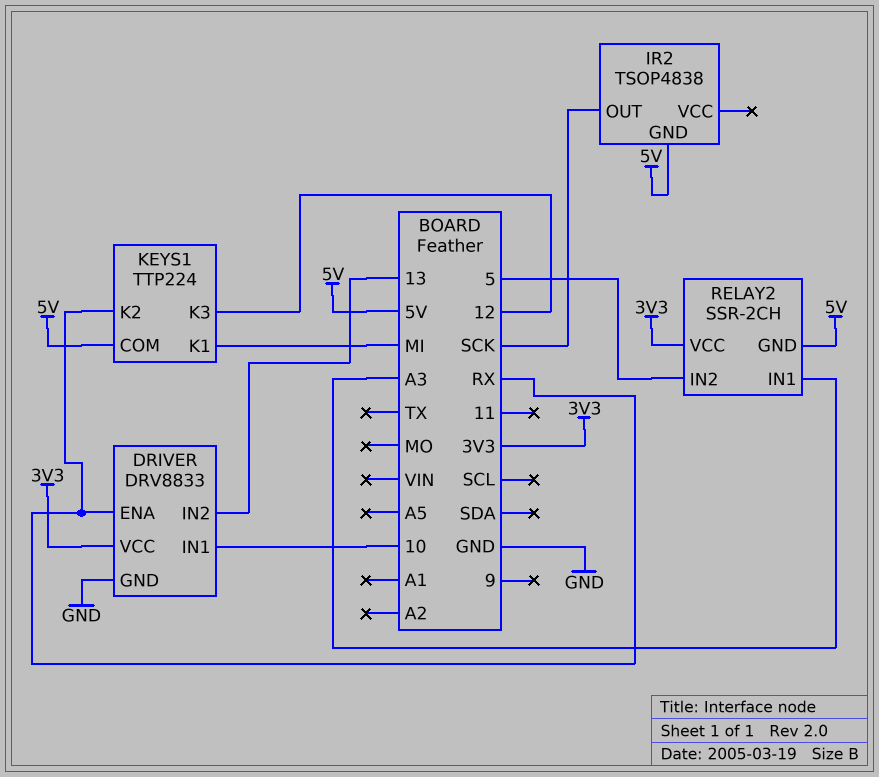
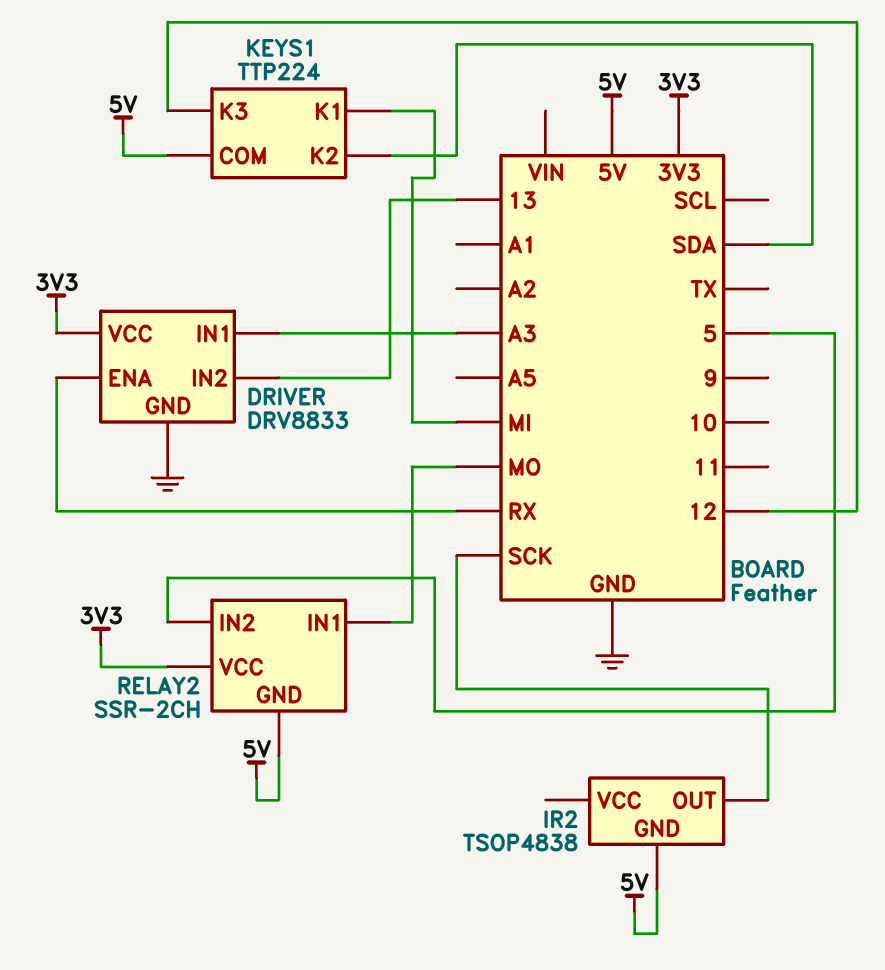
DRIVER pin IN1: 10 -> A3
KEYS1 pin K2: RX -> SDA
RELAY2 pin IN1: A3 -> MO

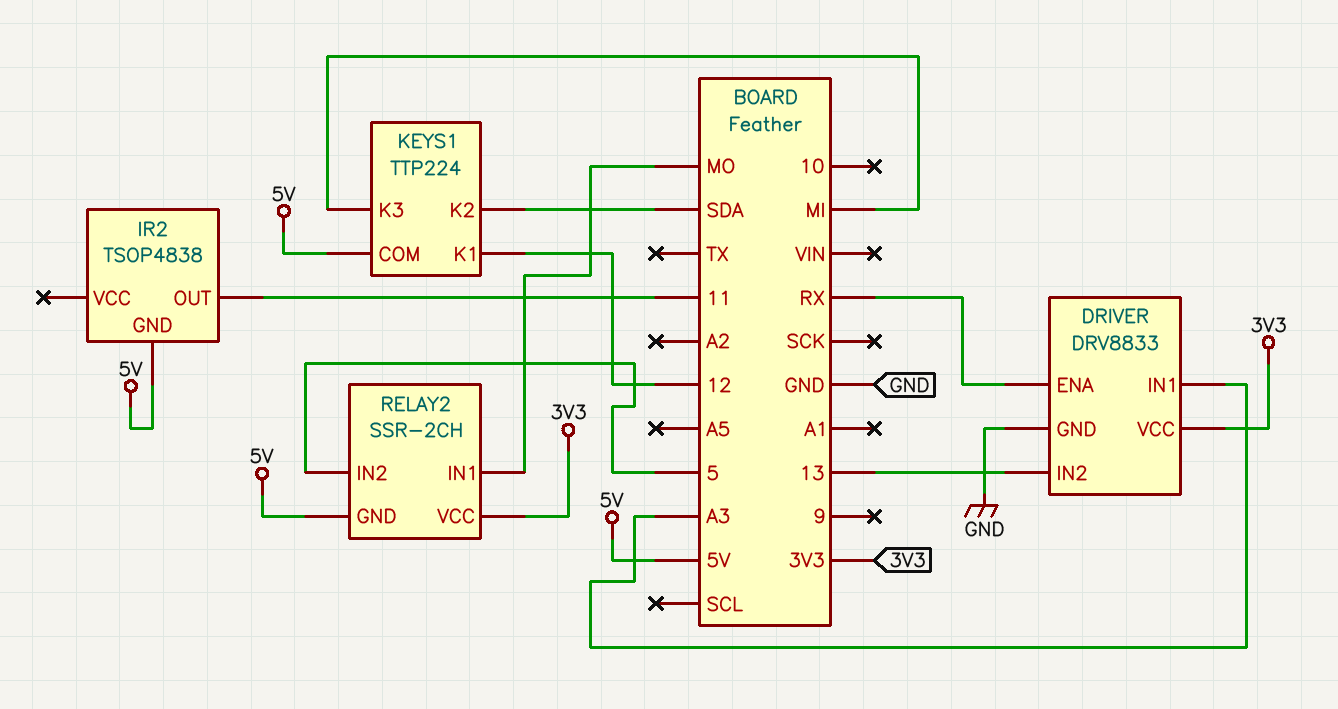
IR2 pin OUT: SCK -> 11
KEYS1 pin K1: MI -> 12
KEYS1 pin K3: 12 -> MI

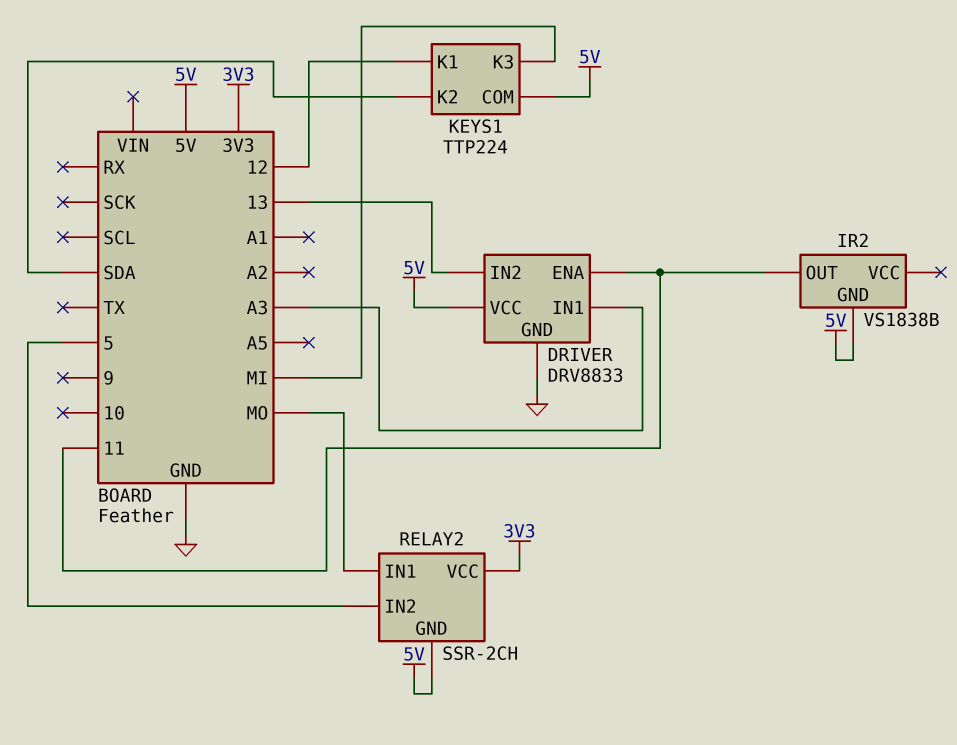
DRIVER pin ENA: RX -> 11
DRIVER pin VCC: 3V3 -> 5V
IR2: TSOP4838 -> VS1838B

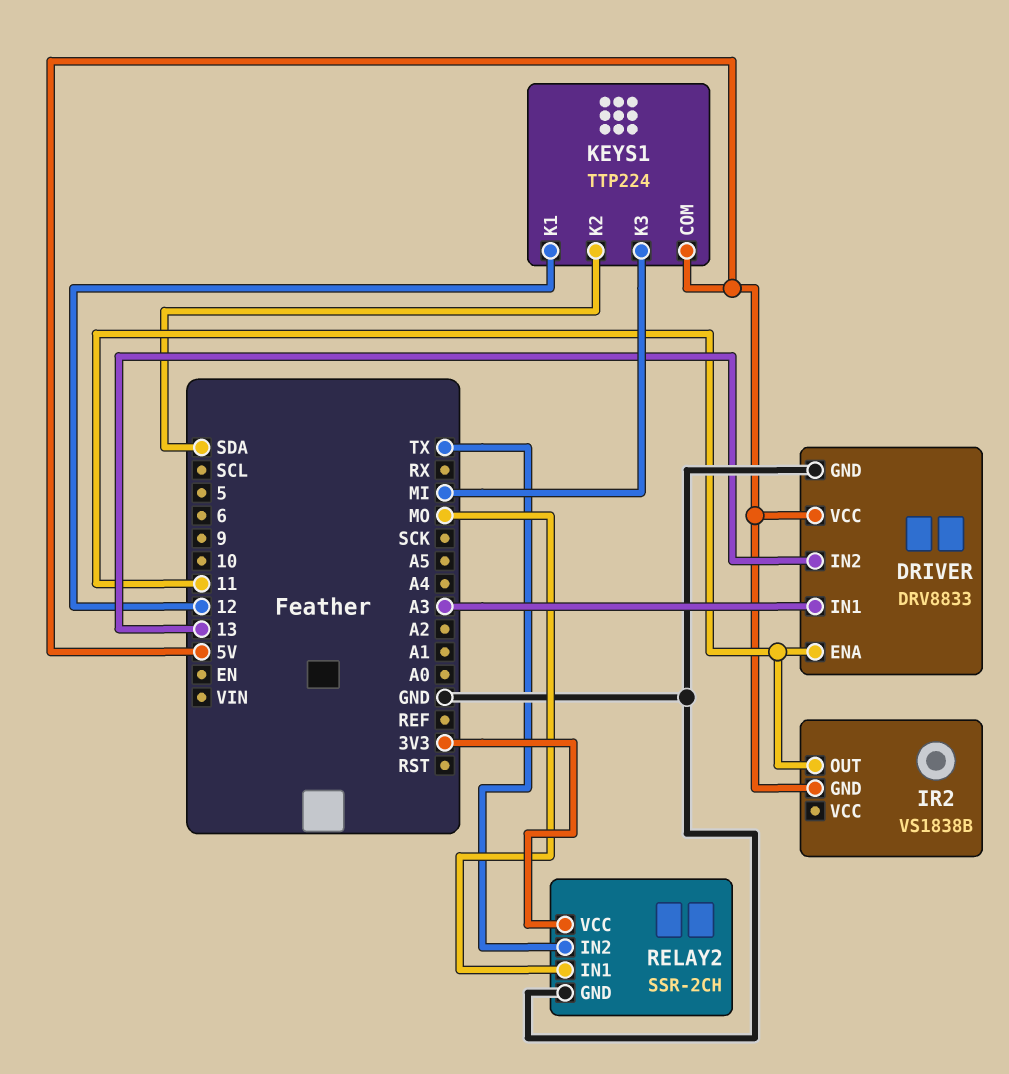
RELAY2 pin GND: 5V -> GND
RELAY2 pin IN2: 5 -> TX

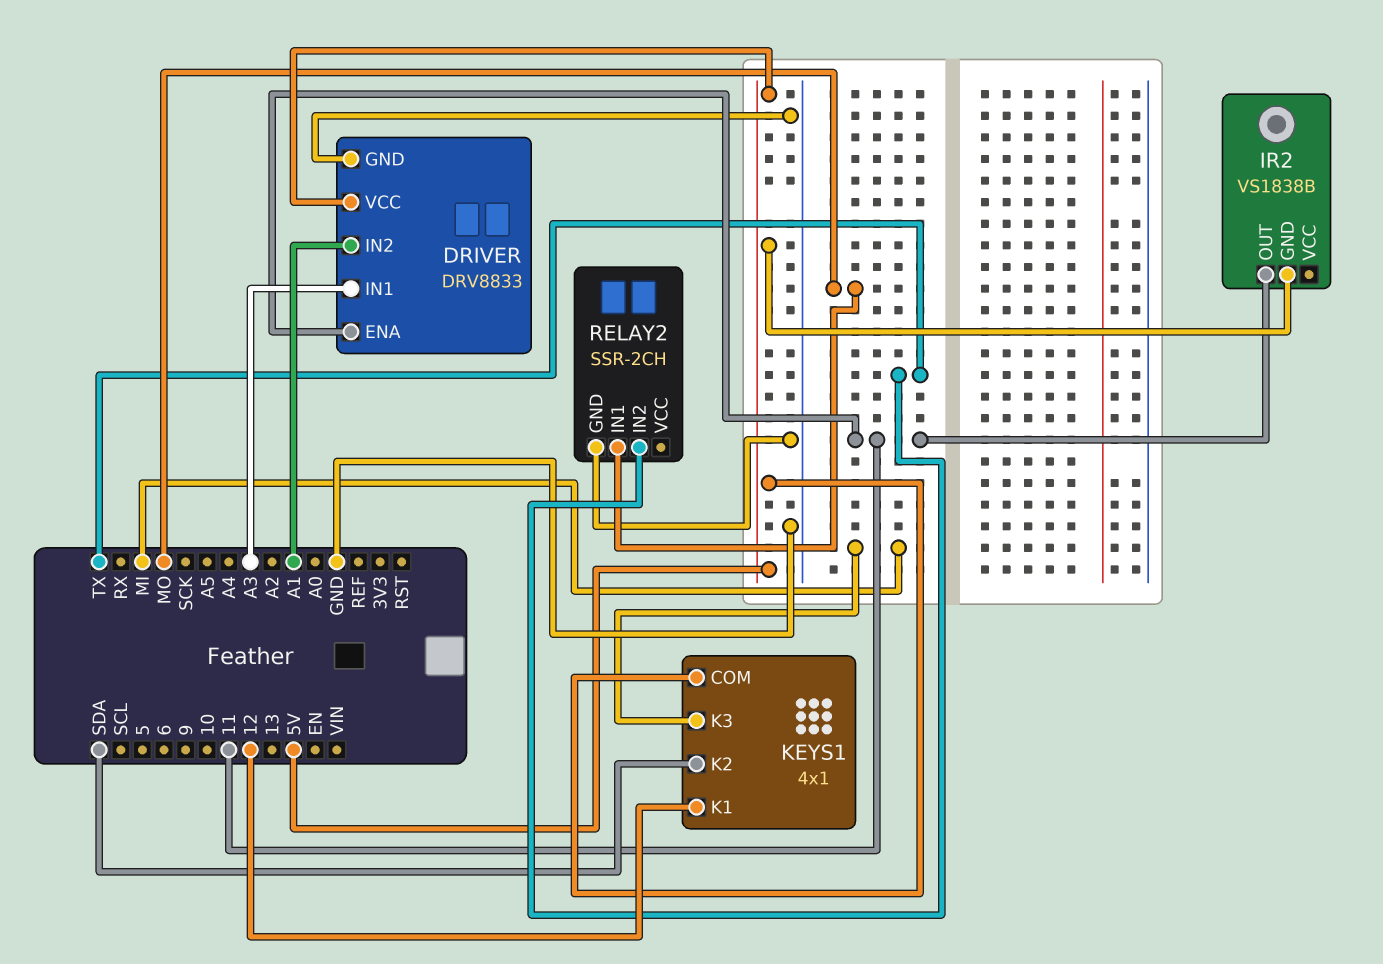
DRIVER pin IN2: 13 -> A1
KEYS1: TTP224 -> 4x1
RELAY2 pin VCC: 3V3 -> none

